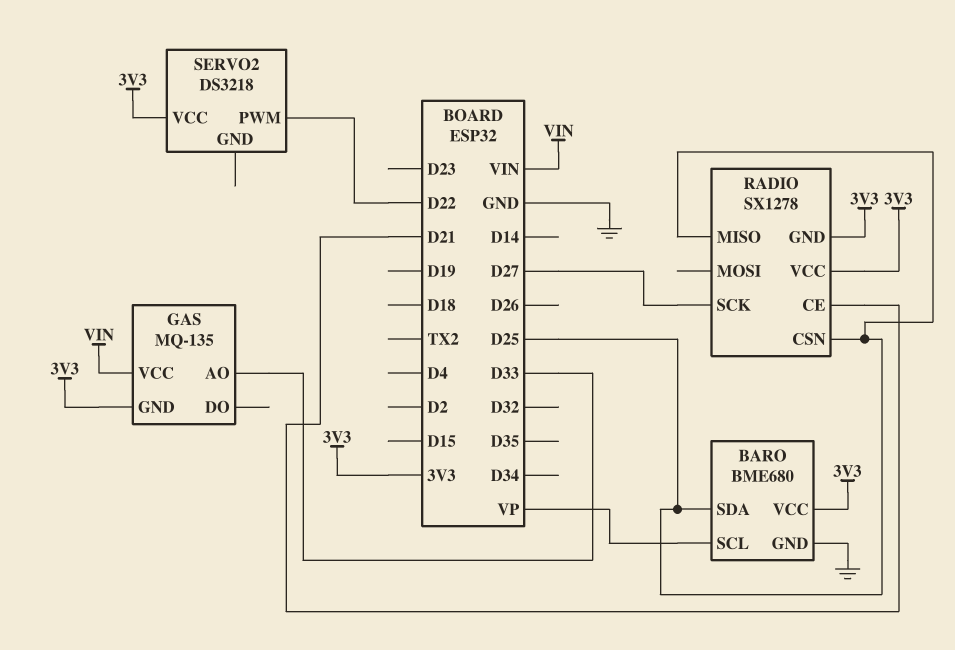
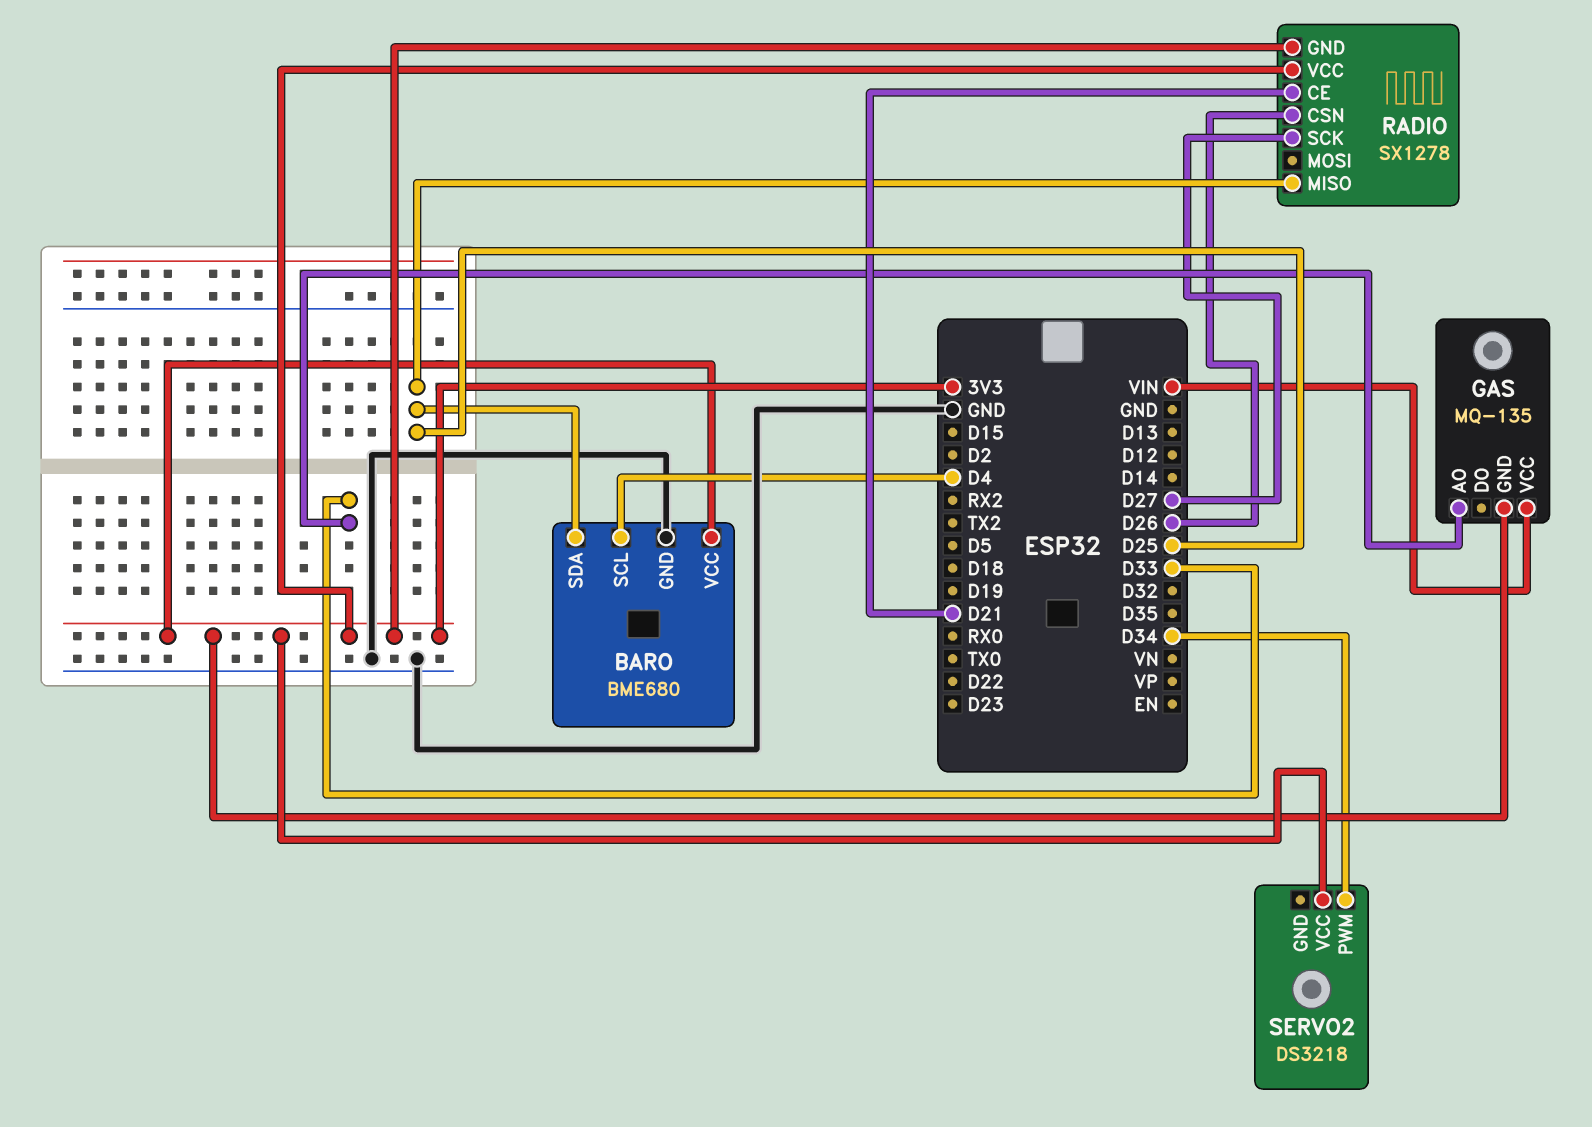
BARO pin SCL: VP -> D4
RADIO pin CSN: D25 -> D26
SERVO2 pin PWM: D22 -> D34

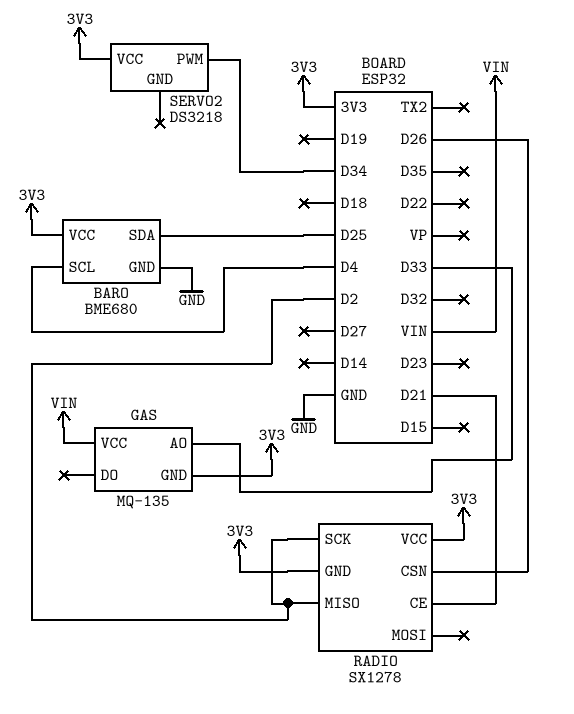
RADIO pin MISO: D25 -> D2
RADIO pin SCK: D27 -> D2

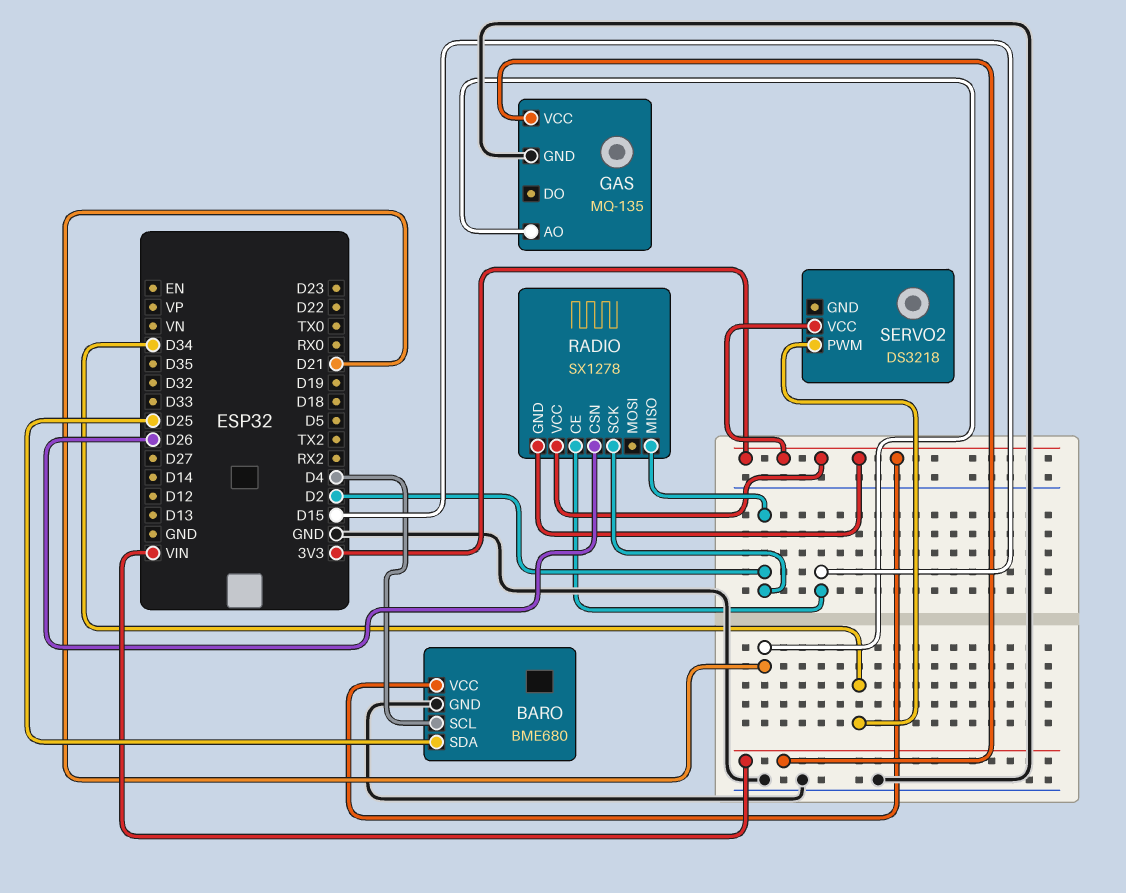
GAS pin AO: D33 -> D21
GAS pin GND: 3V3 -> GND
RADIO pin CE: D21 -> D15

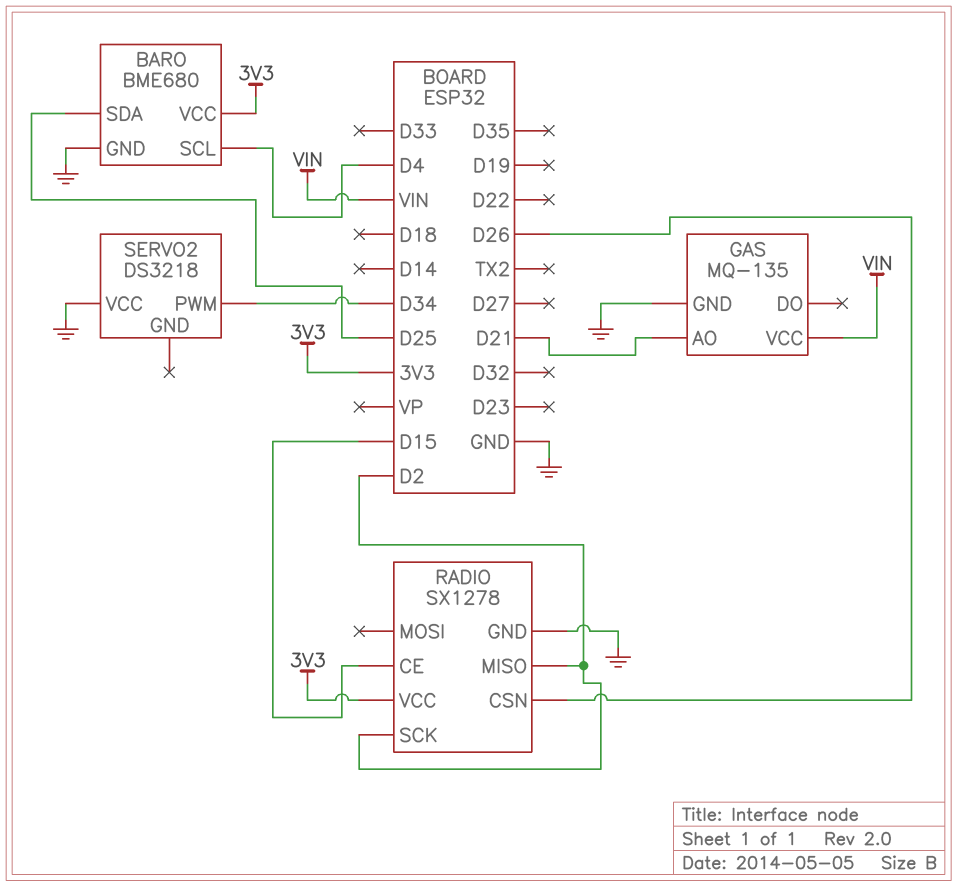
RADIO pin GND: 3V3 -> GND
SERVO2 pin VCC: 3V3 -> GND

